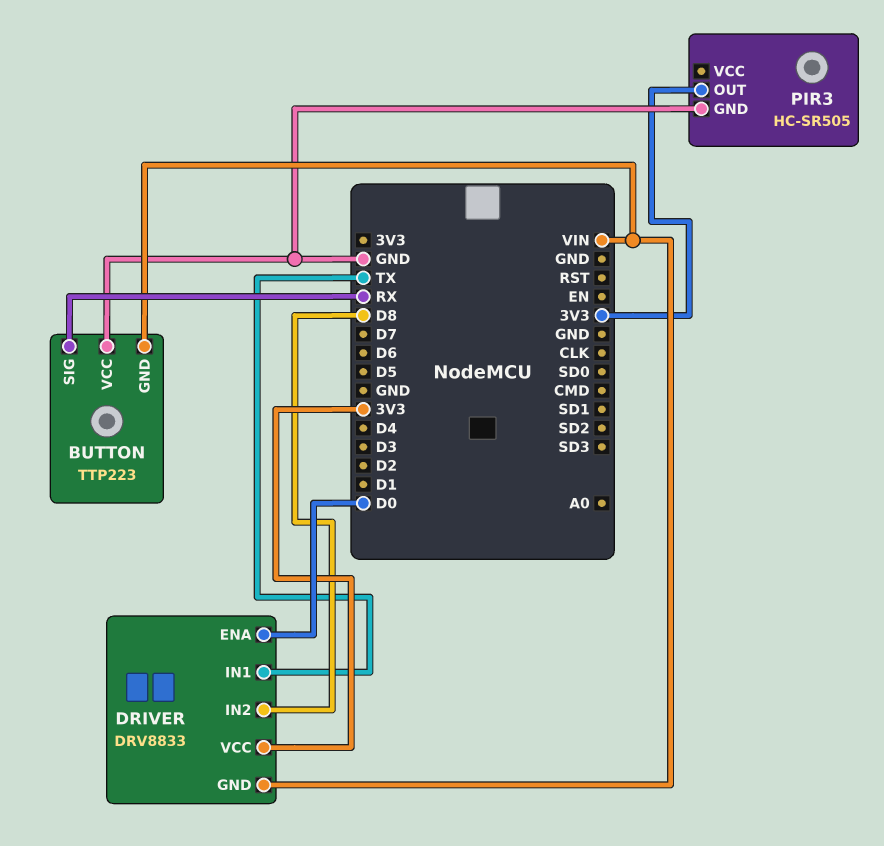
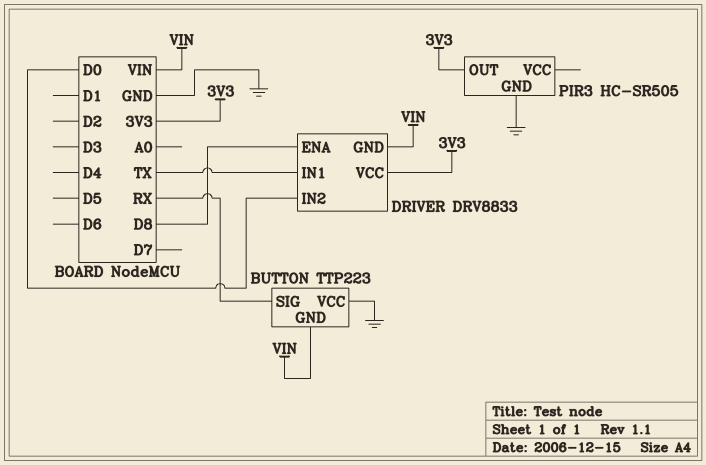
DRIVER pin ENA: D0 -> D8
DRIVER pin IN2: D8 -> D0

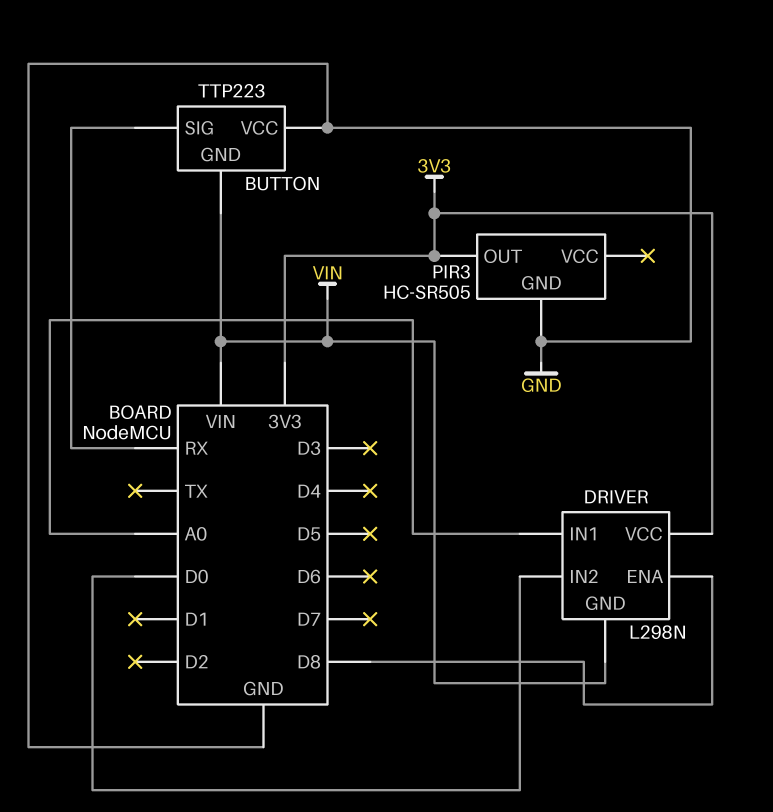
DRIVER: DRV8833 -> L298N
DRIVER pin IN1: TX -> A0

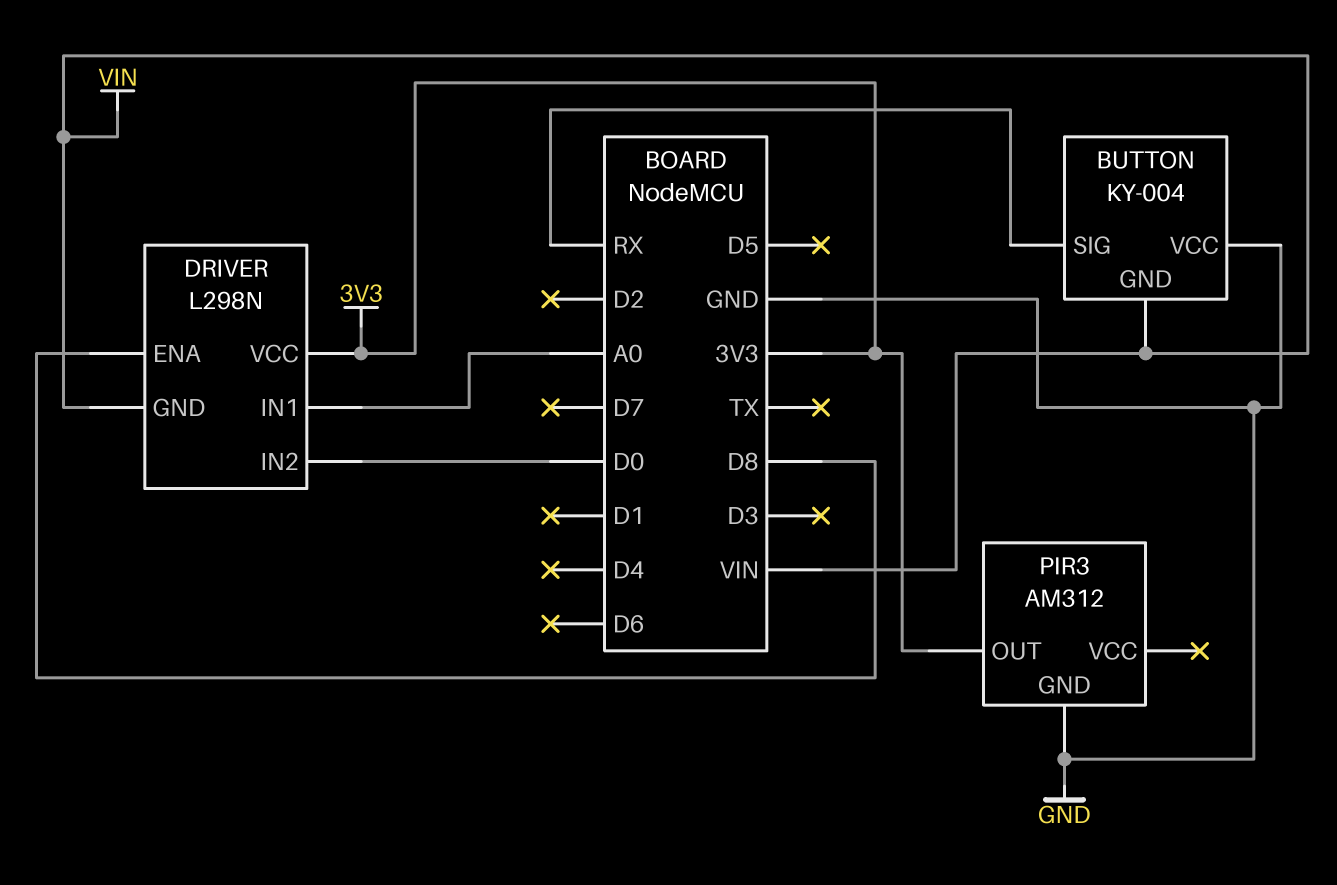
BUTTON: TTP223 -> KY-004
PIR3: HC-SR505 -> AM312

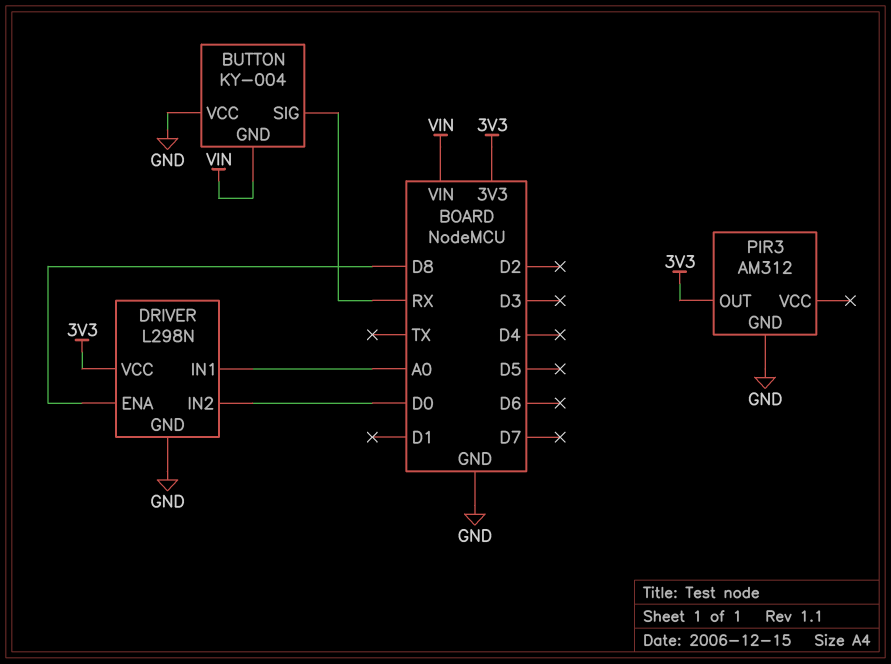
DRIVER pin GND: VIN -> GND

